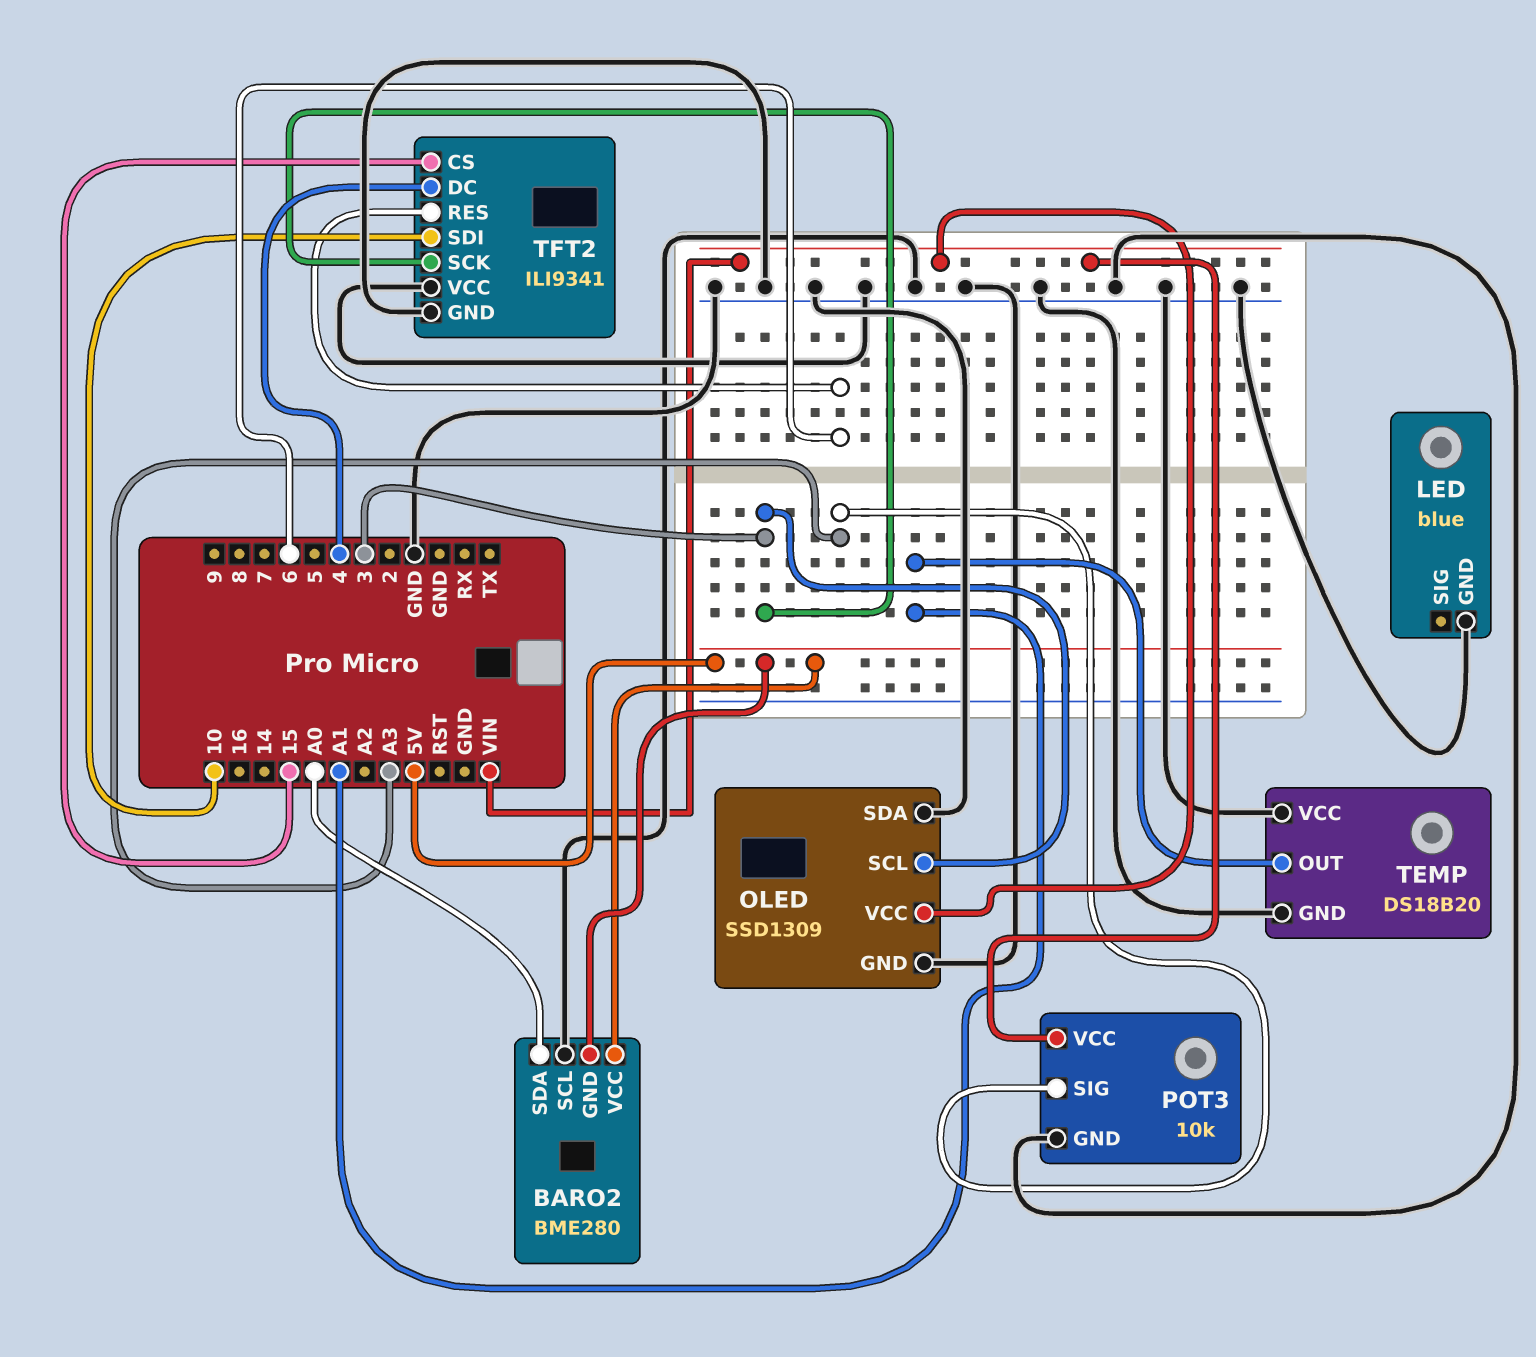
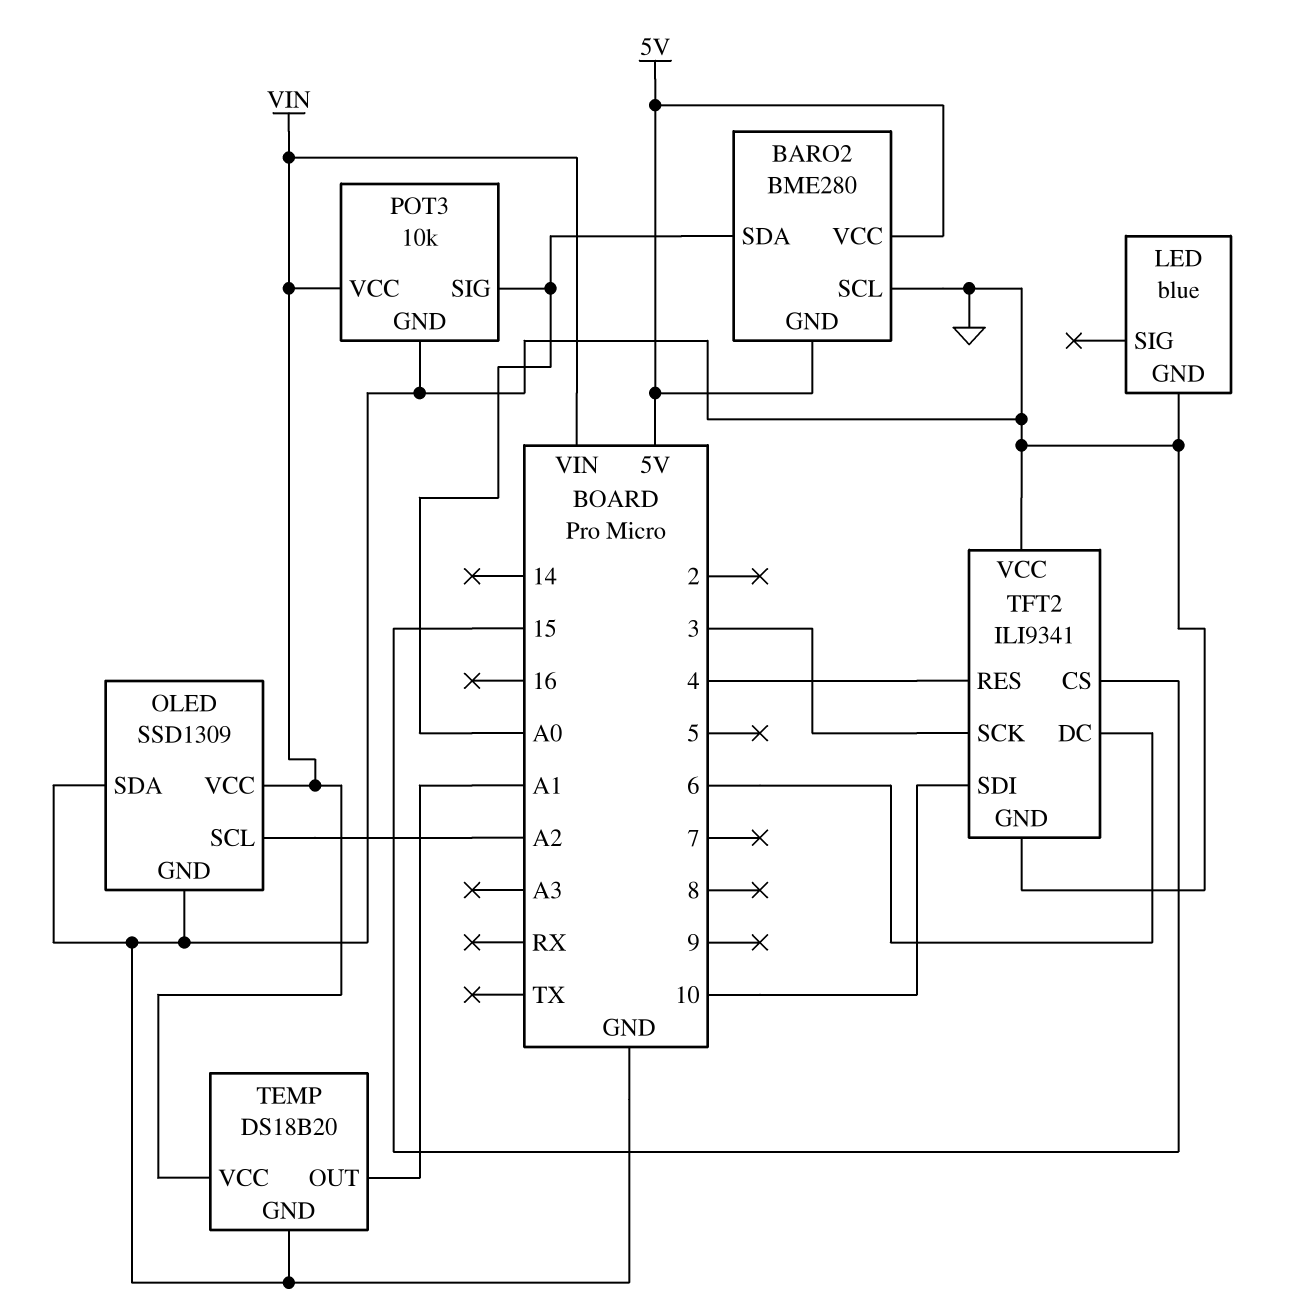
OLED pin SCL: 3 -> A2
POT3 pin SIG: A3 -> A0
TEMP pin VCC: GND -> VIN
TFT2 pin DC: 4 -> 6
TFT2 pin RES: 6 -> 4

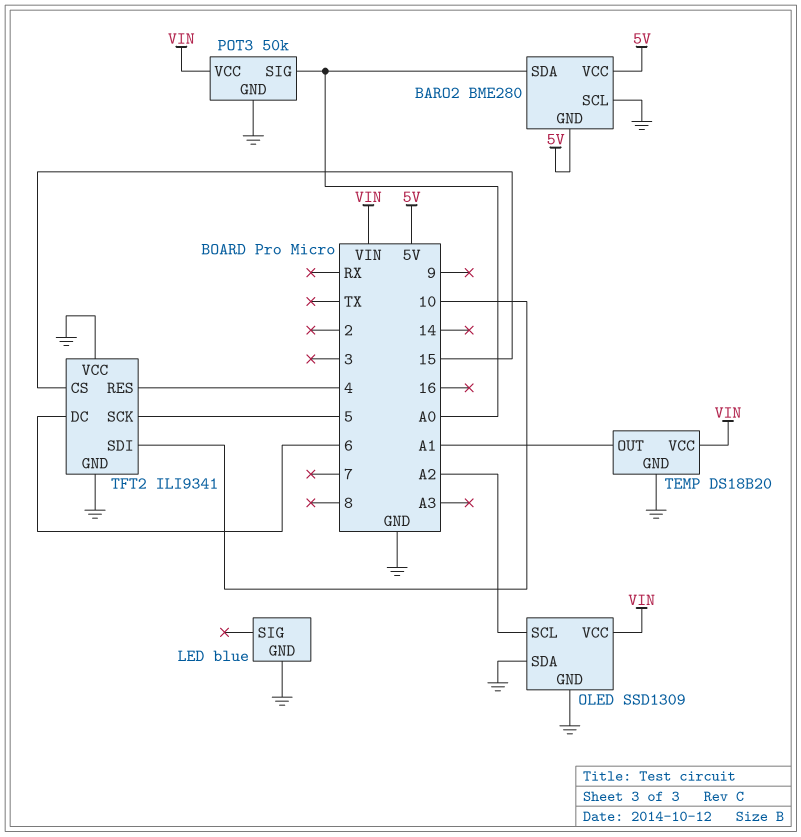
POT3: 10k -> 50k
TFT2 pin SCK: 3 -> 5

